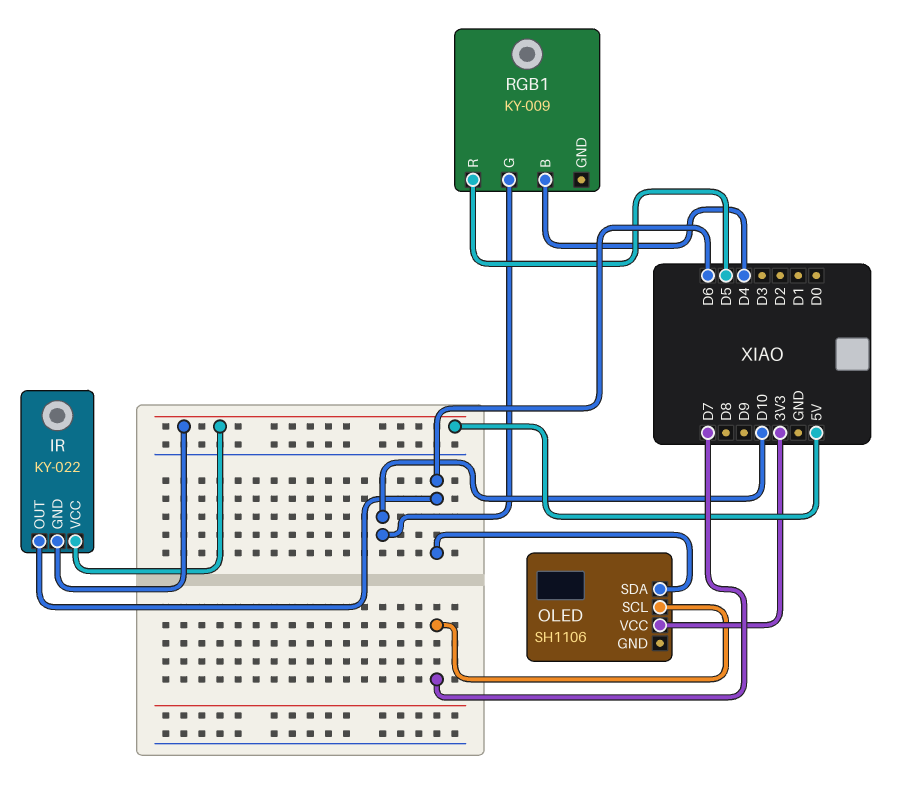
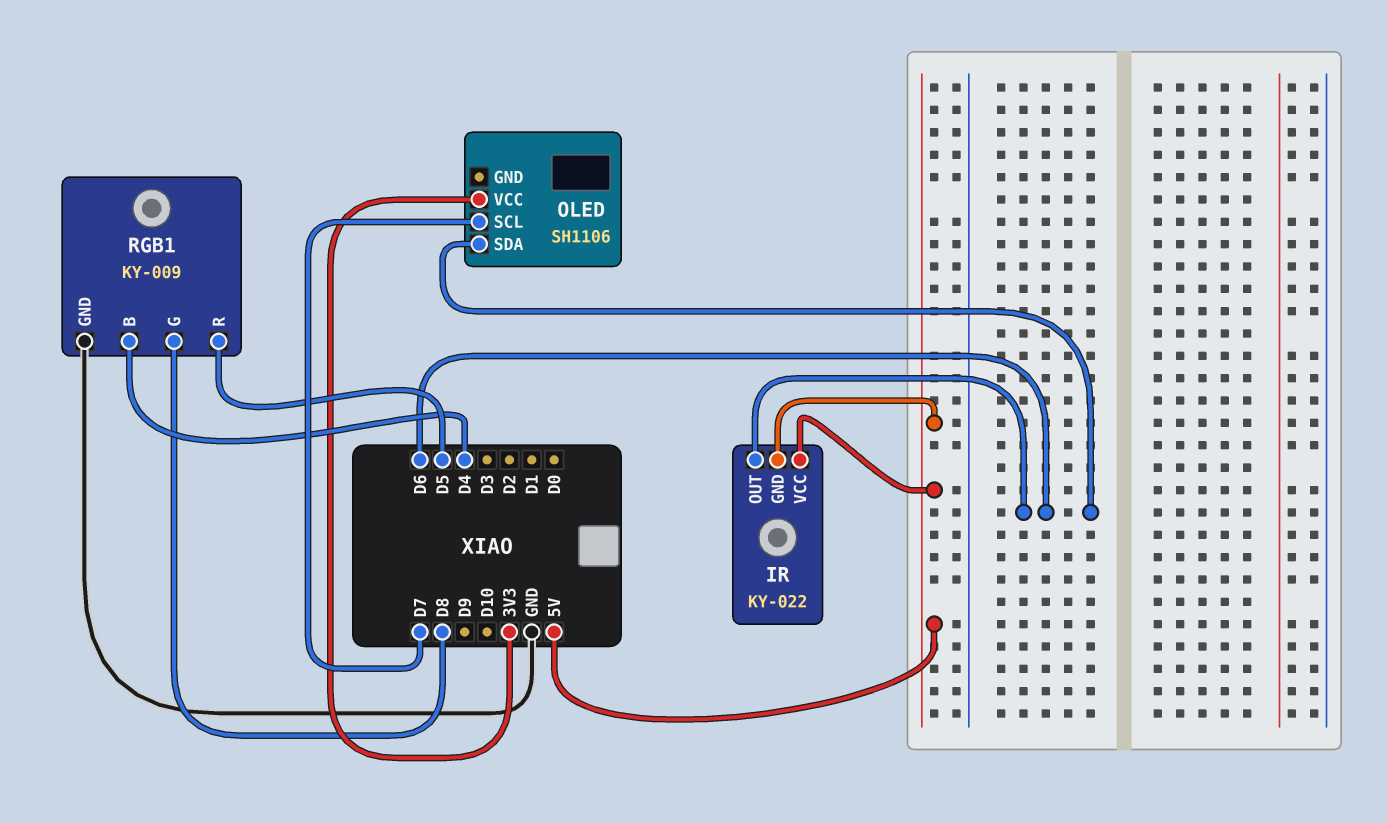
RGB1 pin G: D10 -> D8
RGB1 pin GND: none -> GND

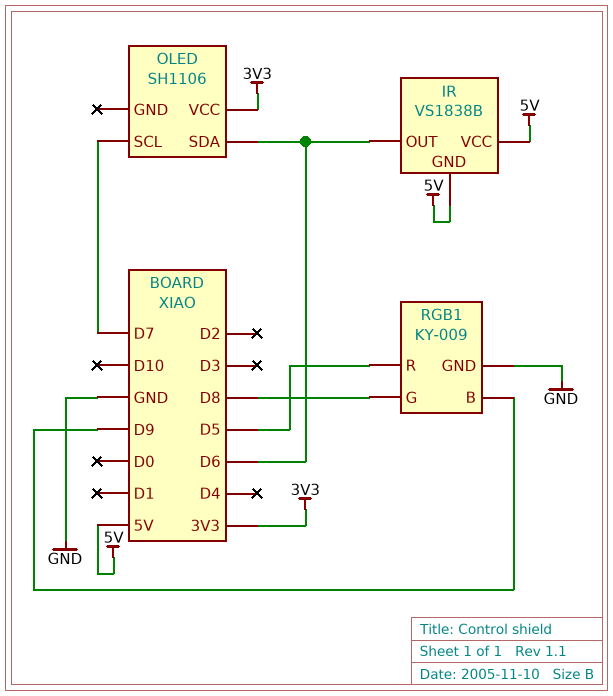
IR: KY-022 -> VS1838B
RGB1 pin B: D4 -> D9

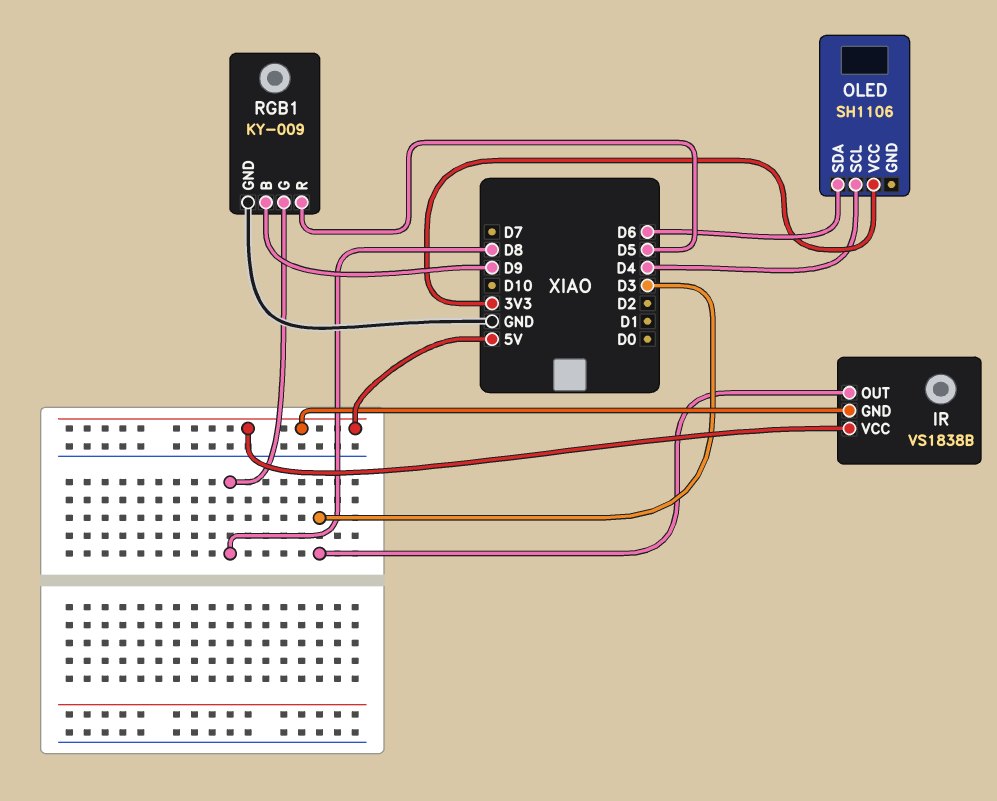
IR pin OUT: D6 -> D3
OLED pin SCL: D7 -> D4

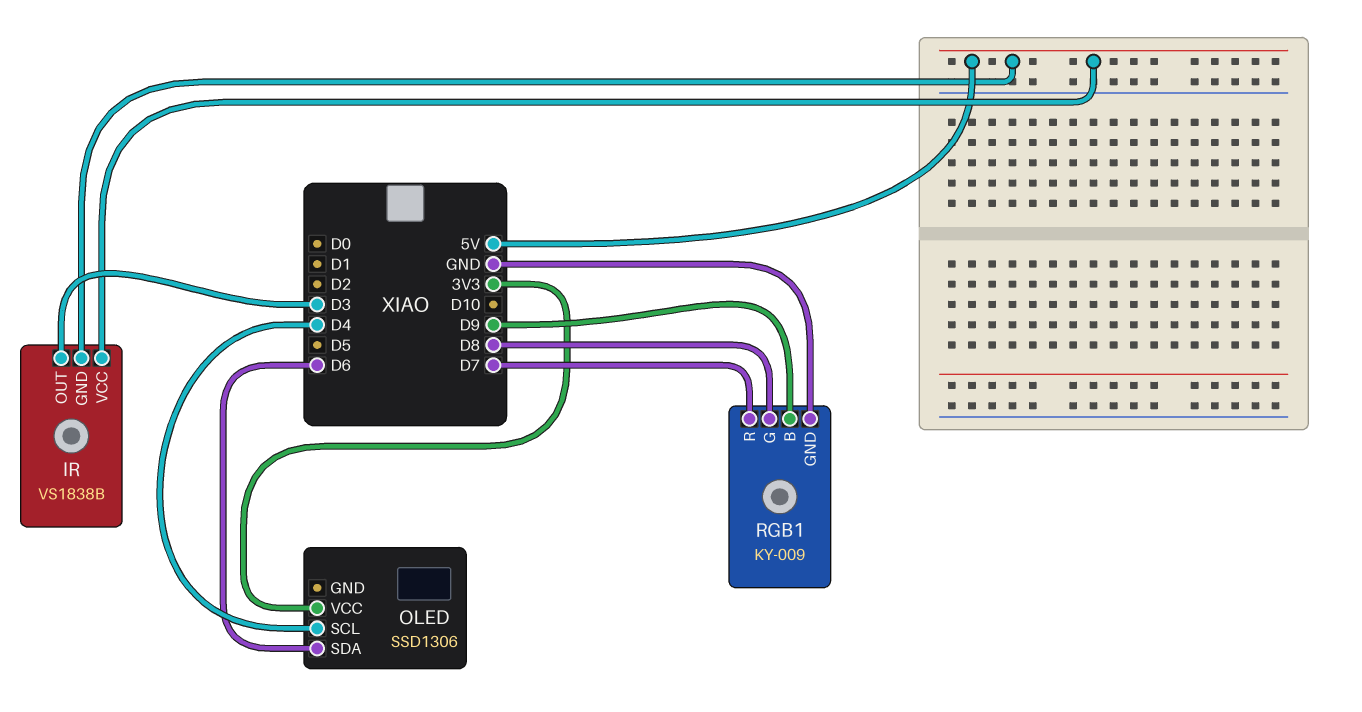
OLED: SH1106 -> SSD1306
RGB1 pin R: D5 -> D7

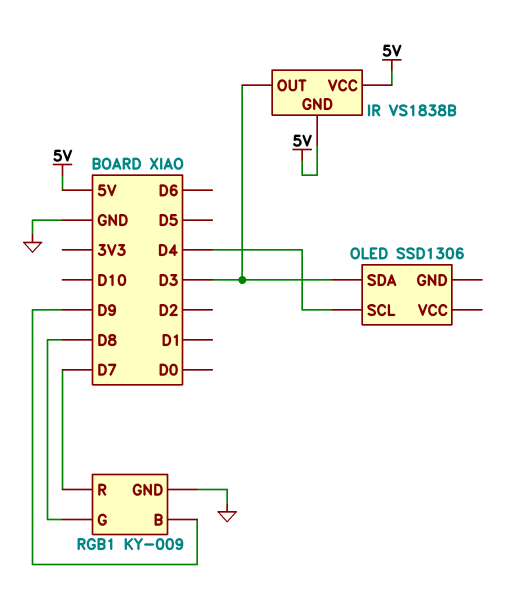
OLED pin SDA: D6 -> D3
OLED pin VCC: 3V3 -> none

